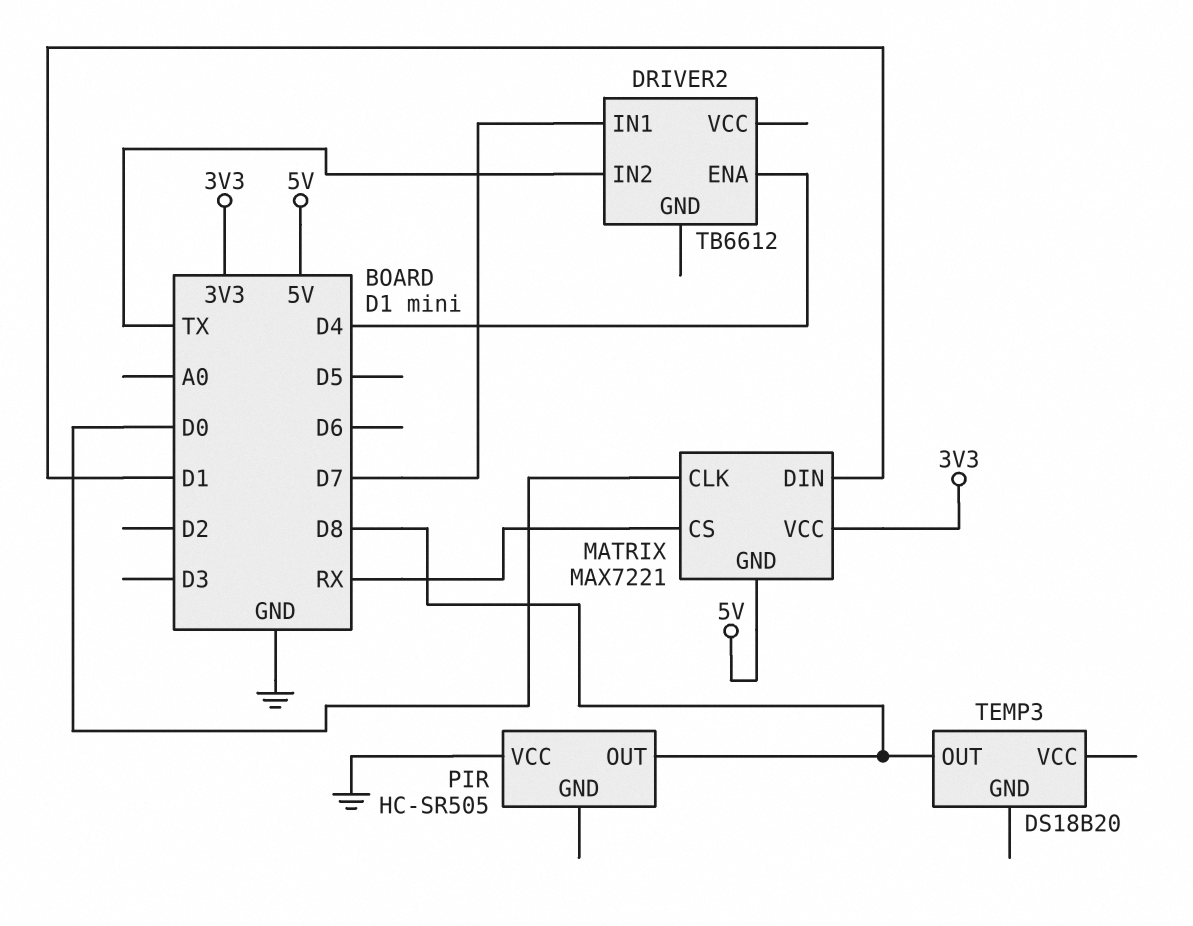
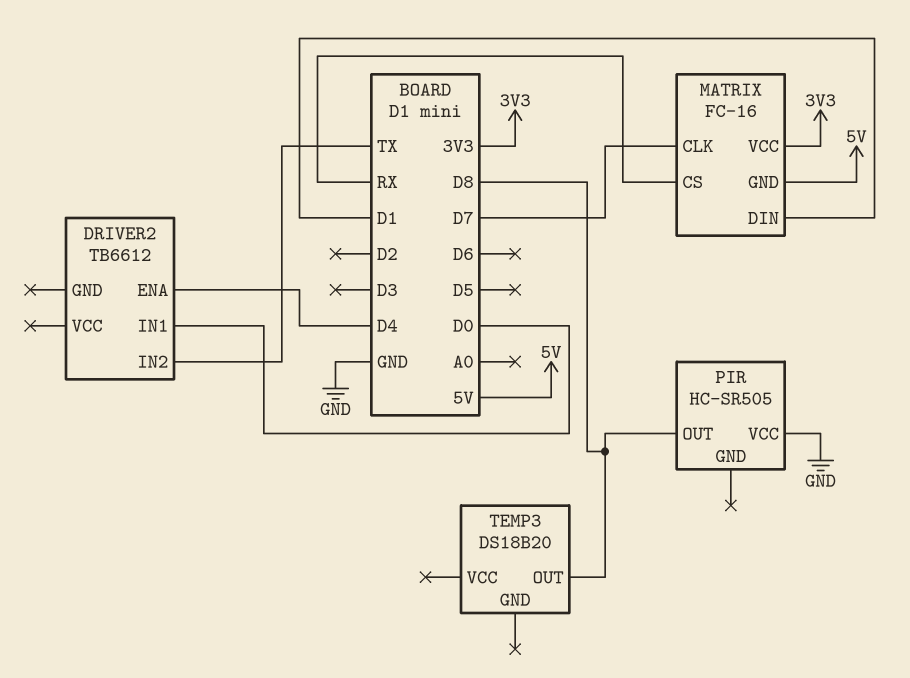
DRIVER2 pin IN1: D7 -> D0
MATRIX: MAX7221 -> FC-16
MATRIX pin CLK: D0 -> D7

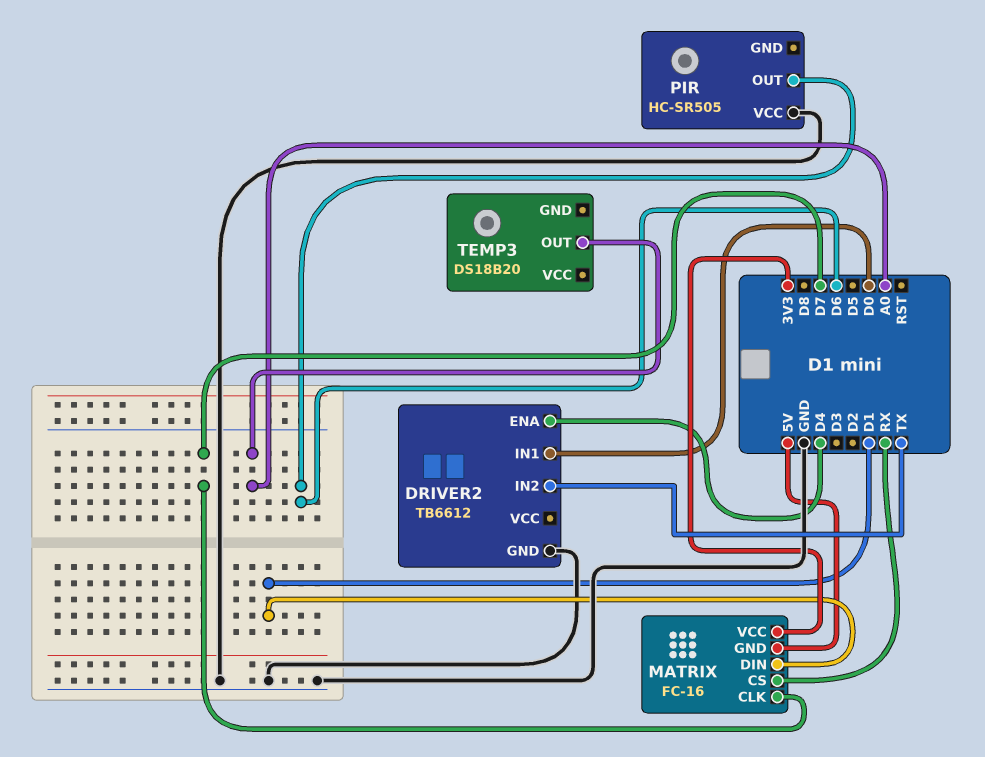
DRIVER2 pin GND: none -> GND
PIR pin OUT: D8 -> D6
TEMP3 pin OUT: D8 -> A0

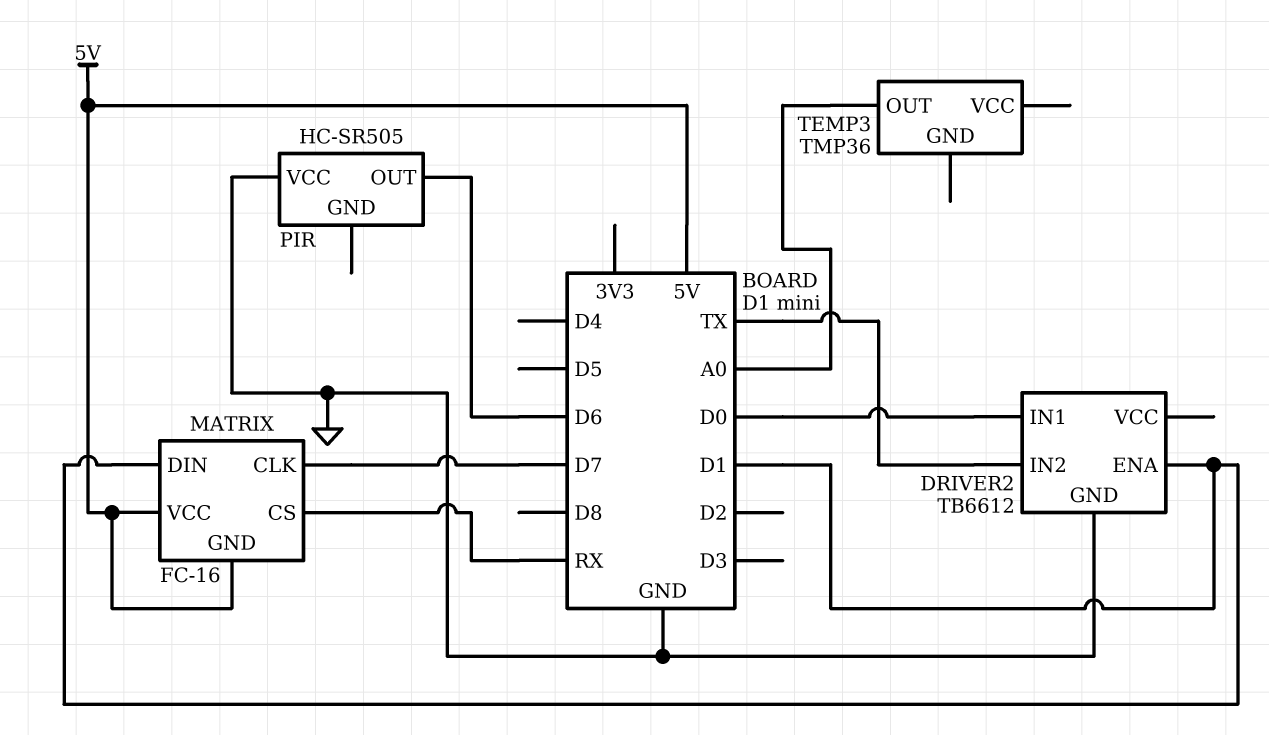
DRIVER2 pin ENA: D4 -> D1
MATRIX pin VCC: 3V3 -> 5V
TEMP3: DS18B20 -> TMP36

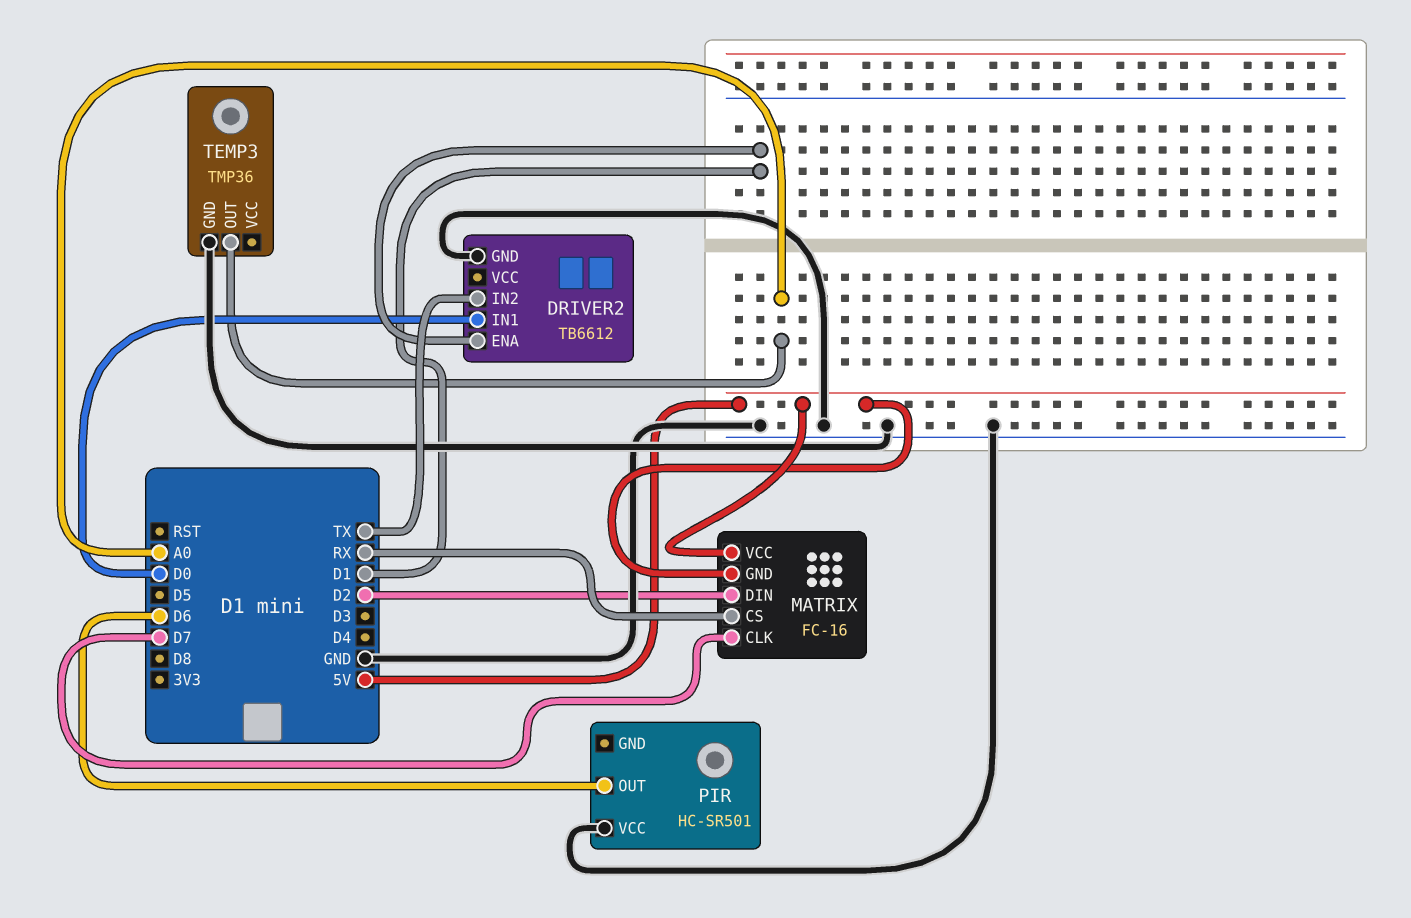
MATRIX pin DIN: D1 -> D2
PIR: HC-SR505 -> HC-SR501
TEMP3 pin GND: none -> GND

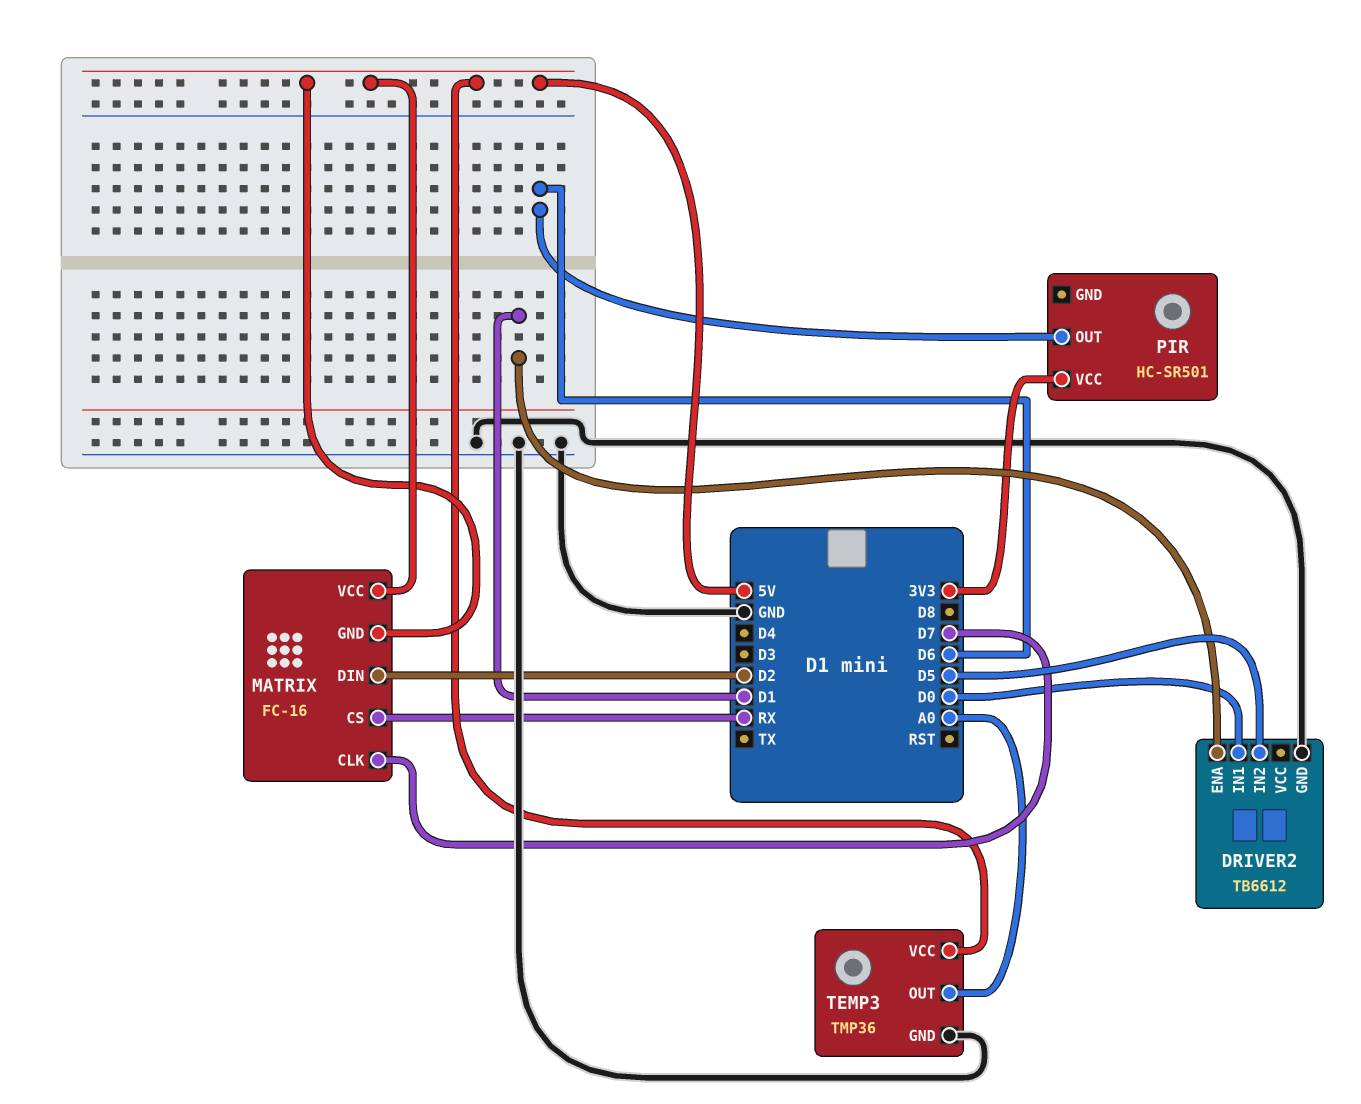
DRIVER2 pin IN2: TX -> D5
PIR pin VCC: GND -> 3V3
TEMP3 pin VCC: none -> 5V

